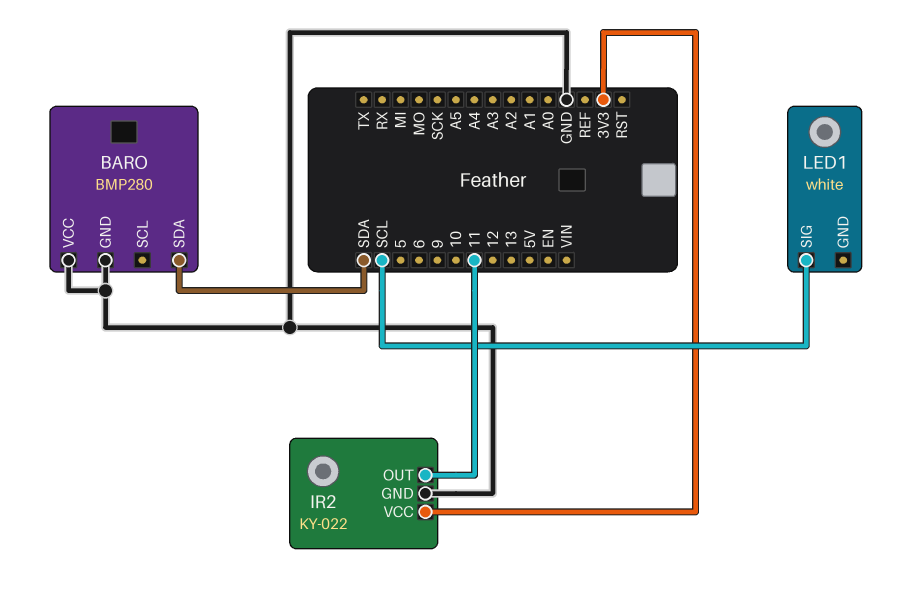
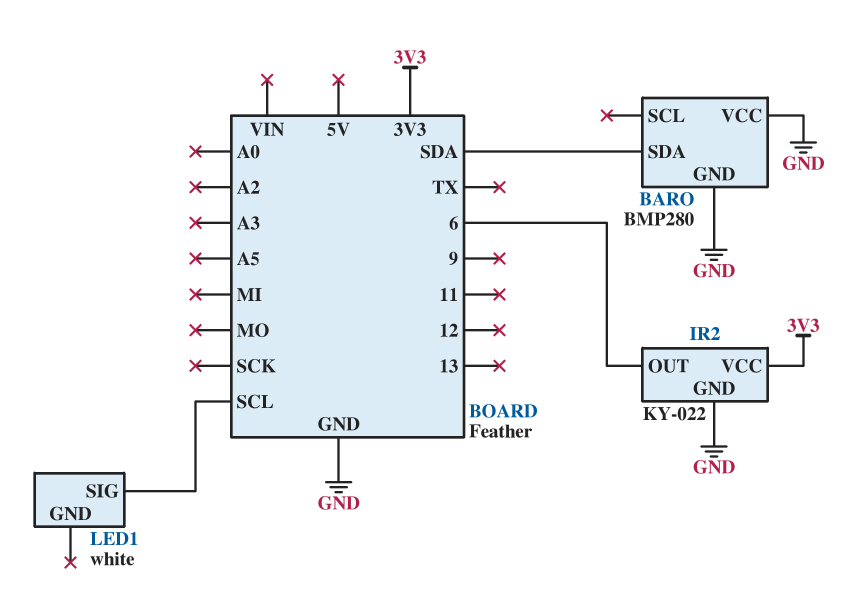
IR2 pin OUT: 11 -> 6

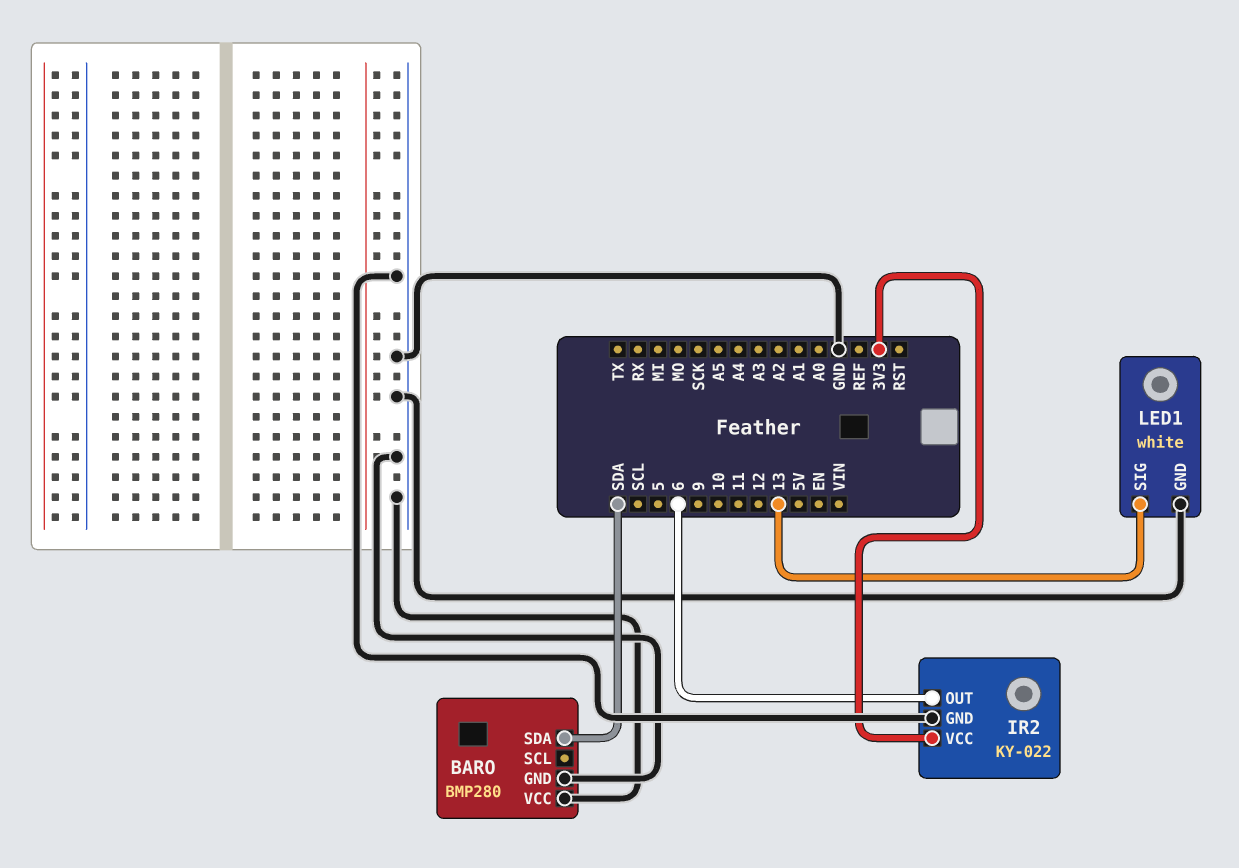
LED1 pin GND: none -> GND
LED1 pin SIG: SCL -> 13

